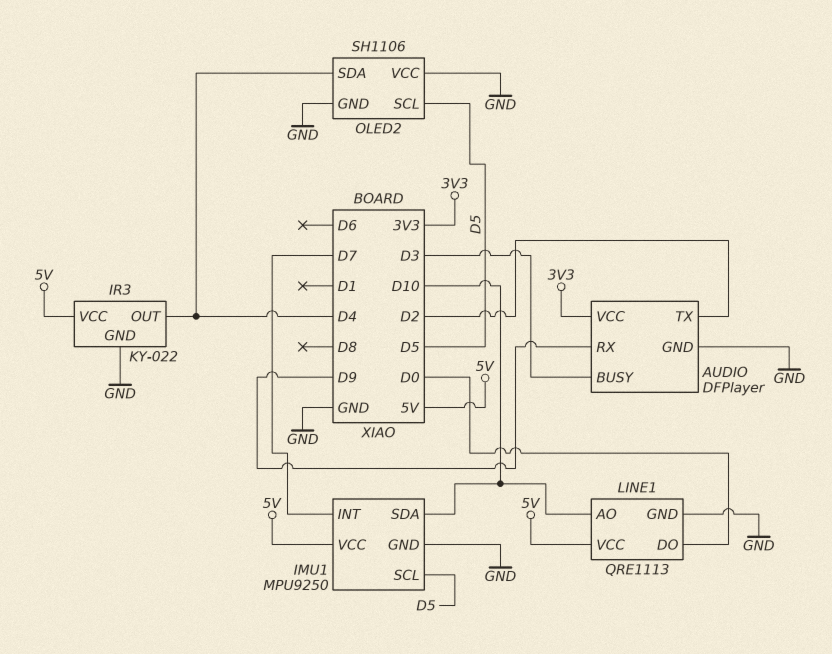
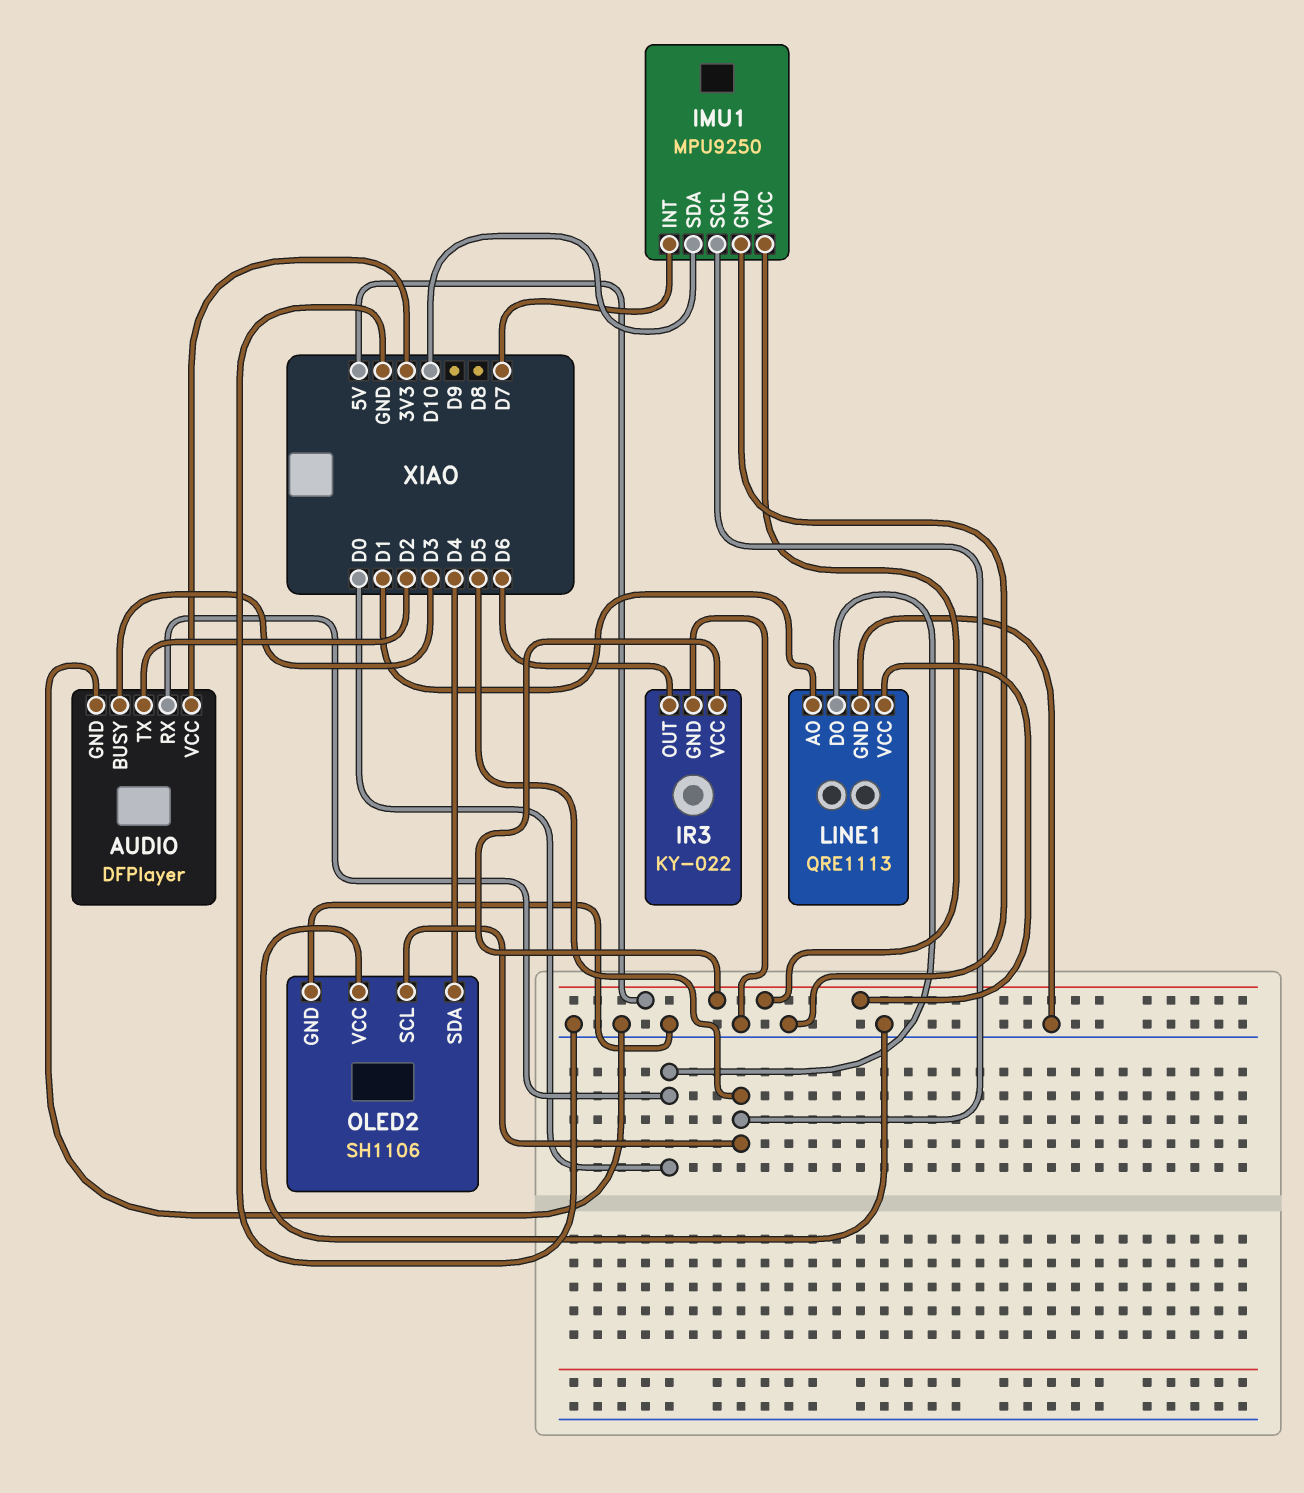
AUDIO pin RX: D9 -> D0
IR3 pin OUT: D4 -> D6
LINE1 pin AO: D10 -> D1

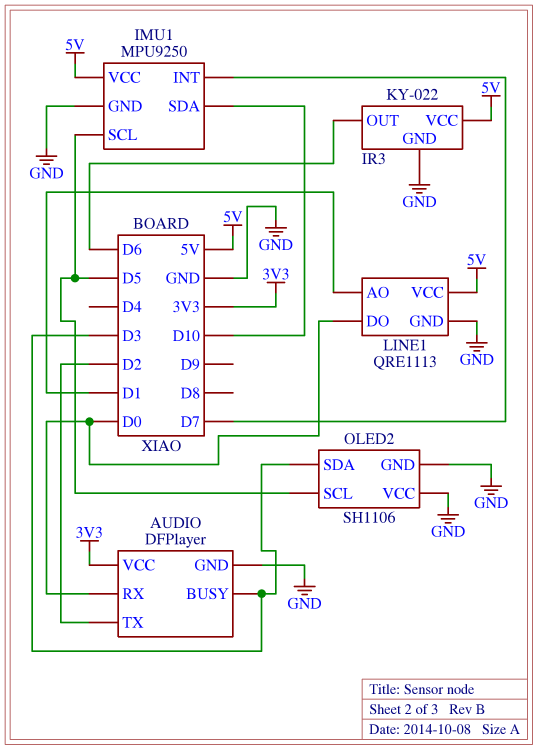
OLED2 pin SDA: D4 -> D3

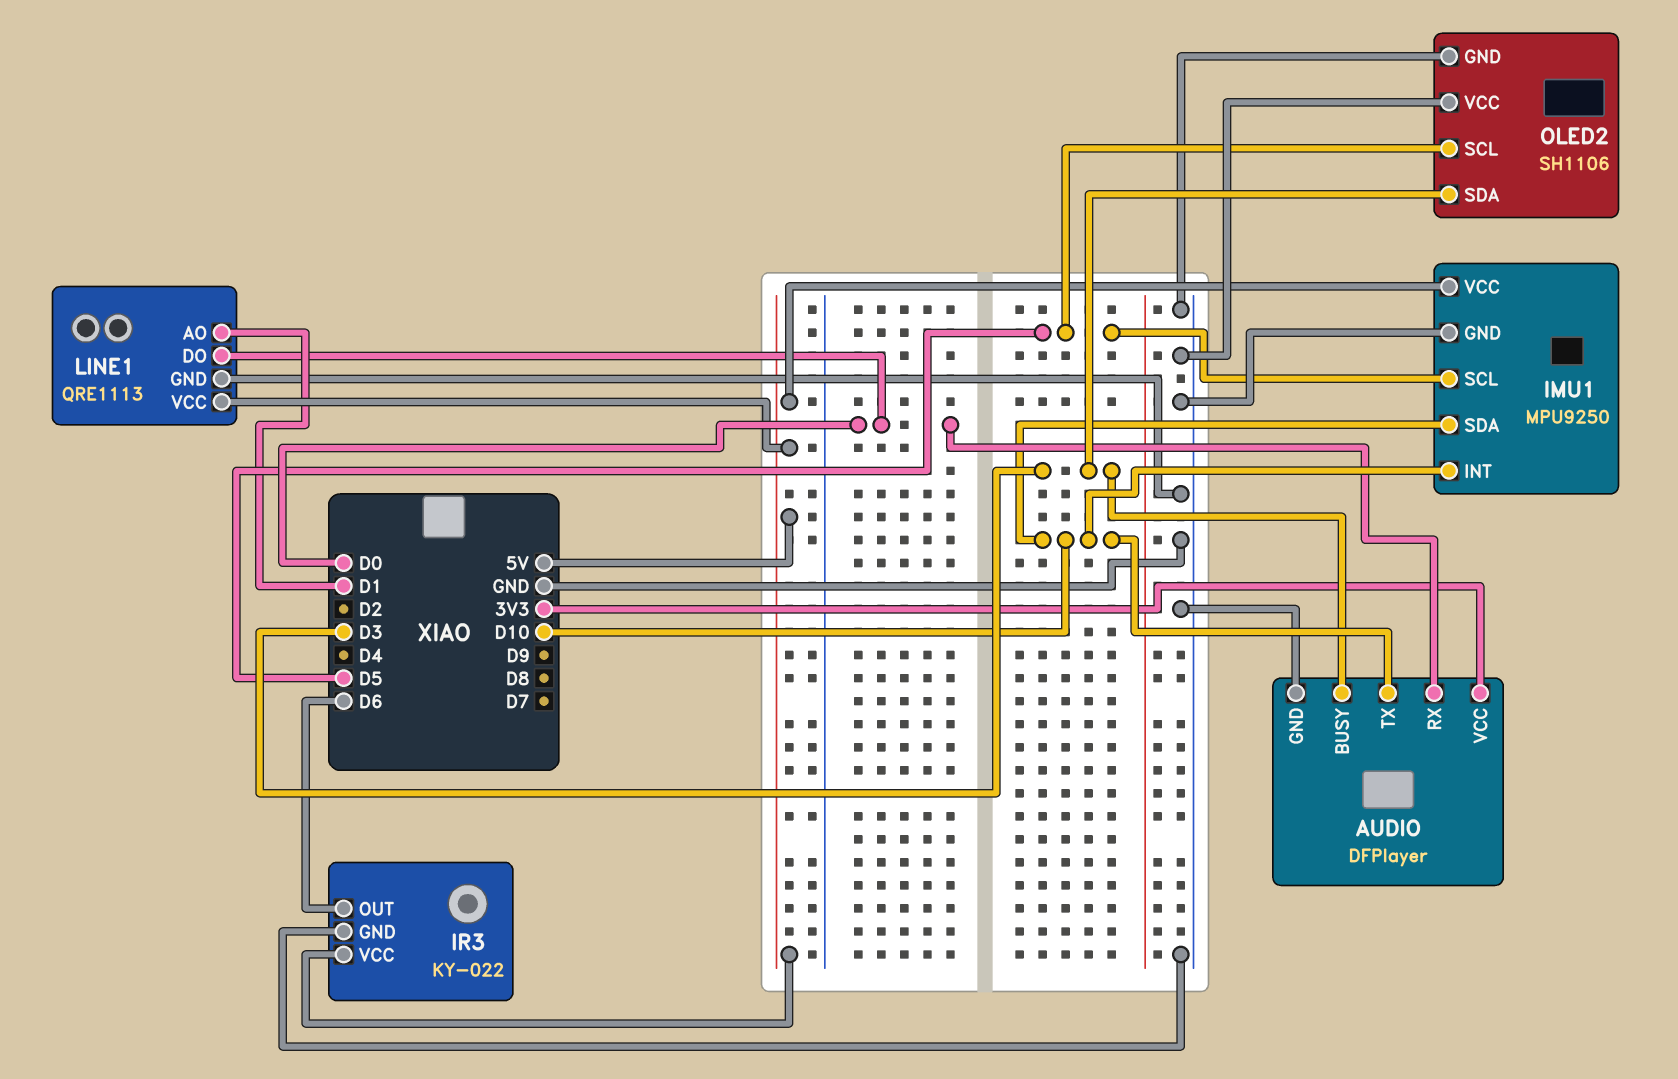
AUDIO pin TX: D2 -> D10
IMU1 pin INT: D7 -> D10

